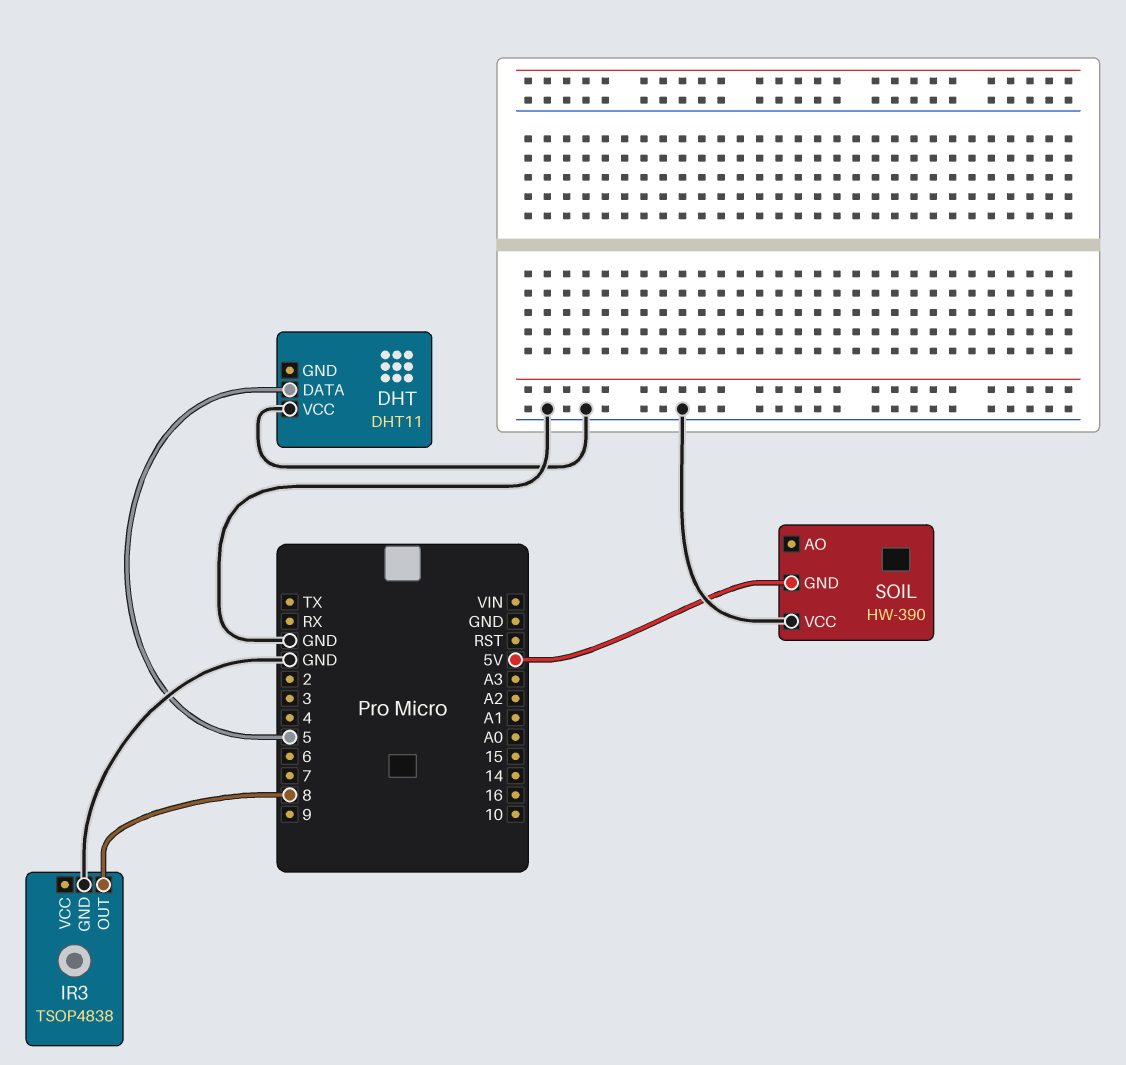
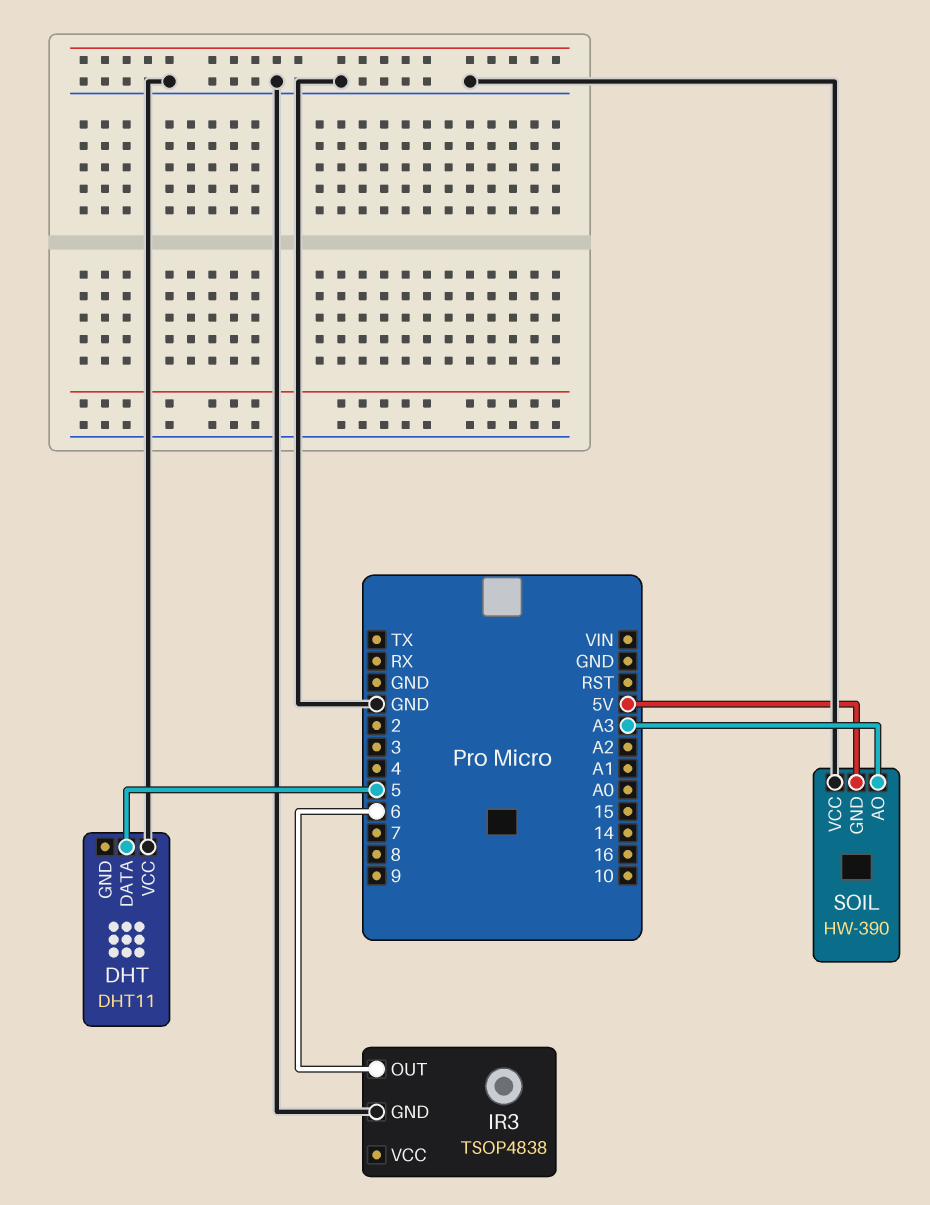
IR3 pin OUT: 8 -> 6
SOIL pin AO: none -> A3

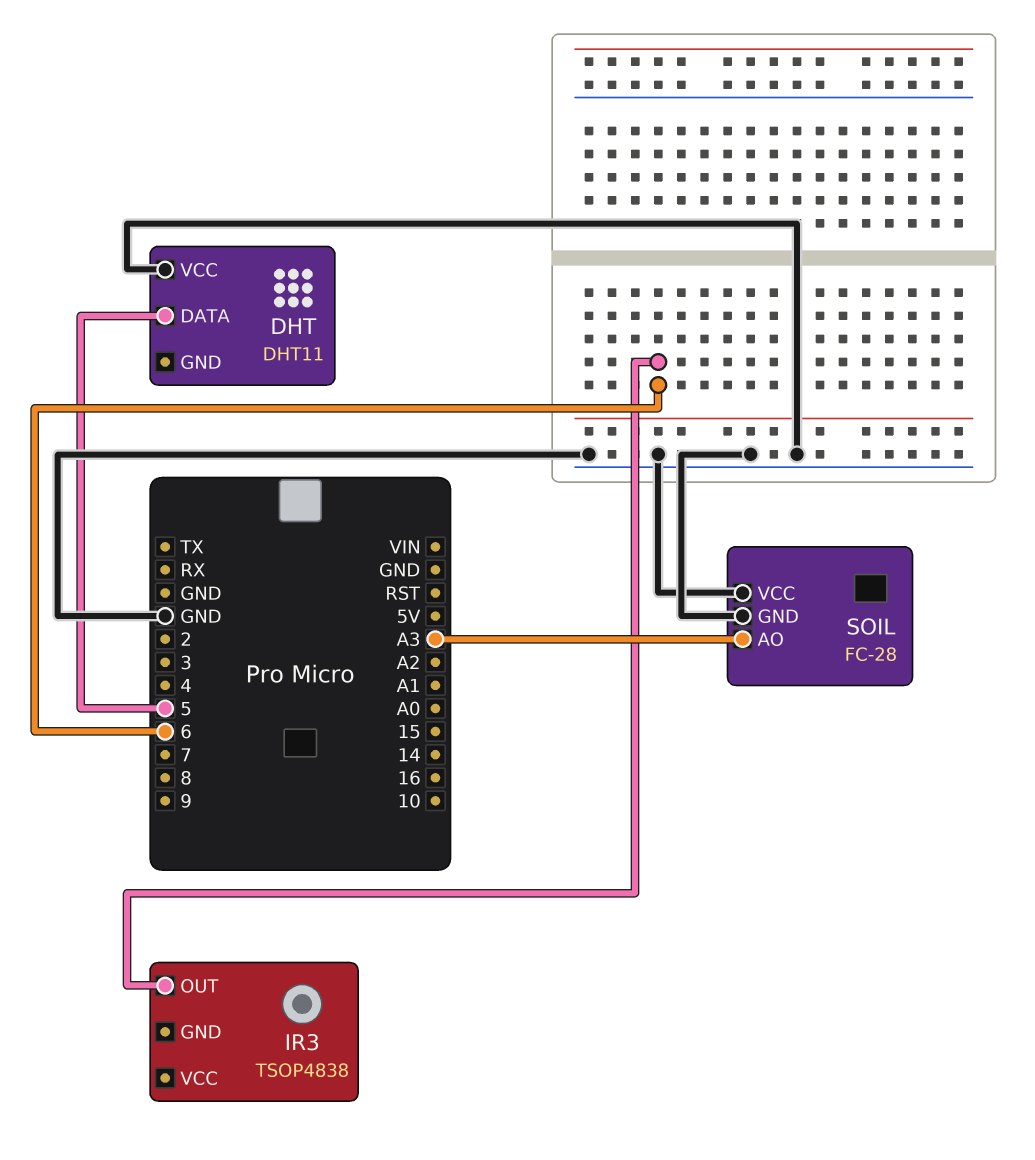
IR3 pin GND: GND -> none
SOIL: HW-390 -> FC-28
SOIL pin GND: 5V -> GND

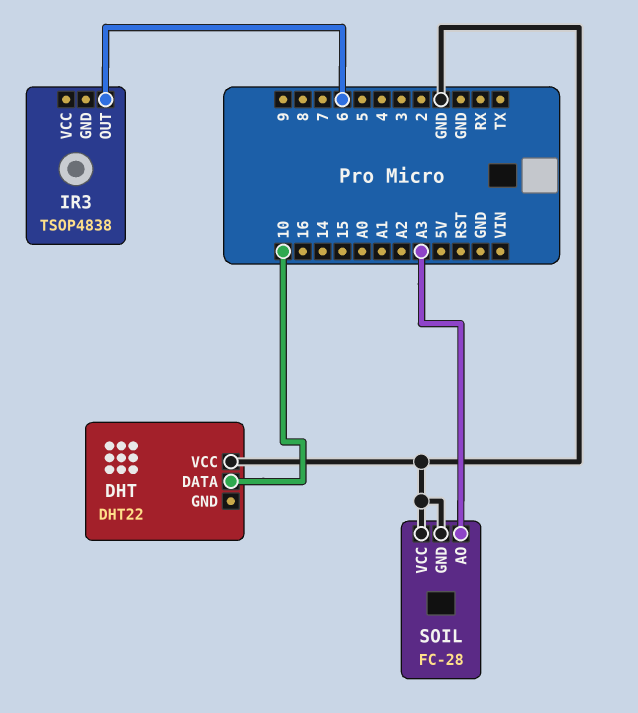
DHT: DHT11 -> DHT22
DHT pin DATA: 5 -> 10

